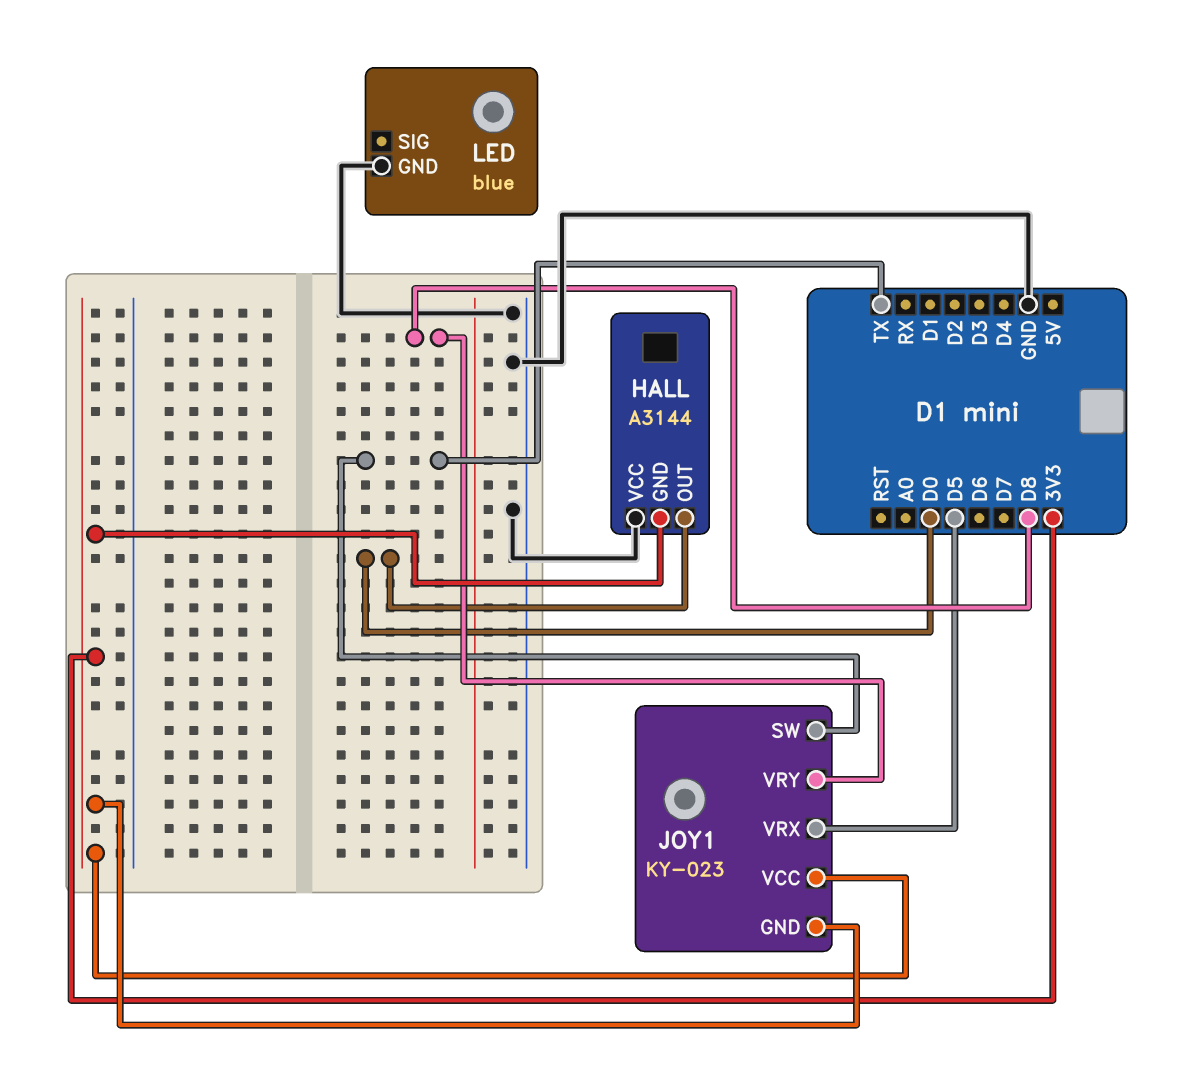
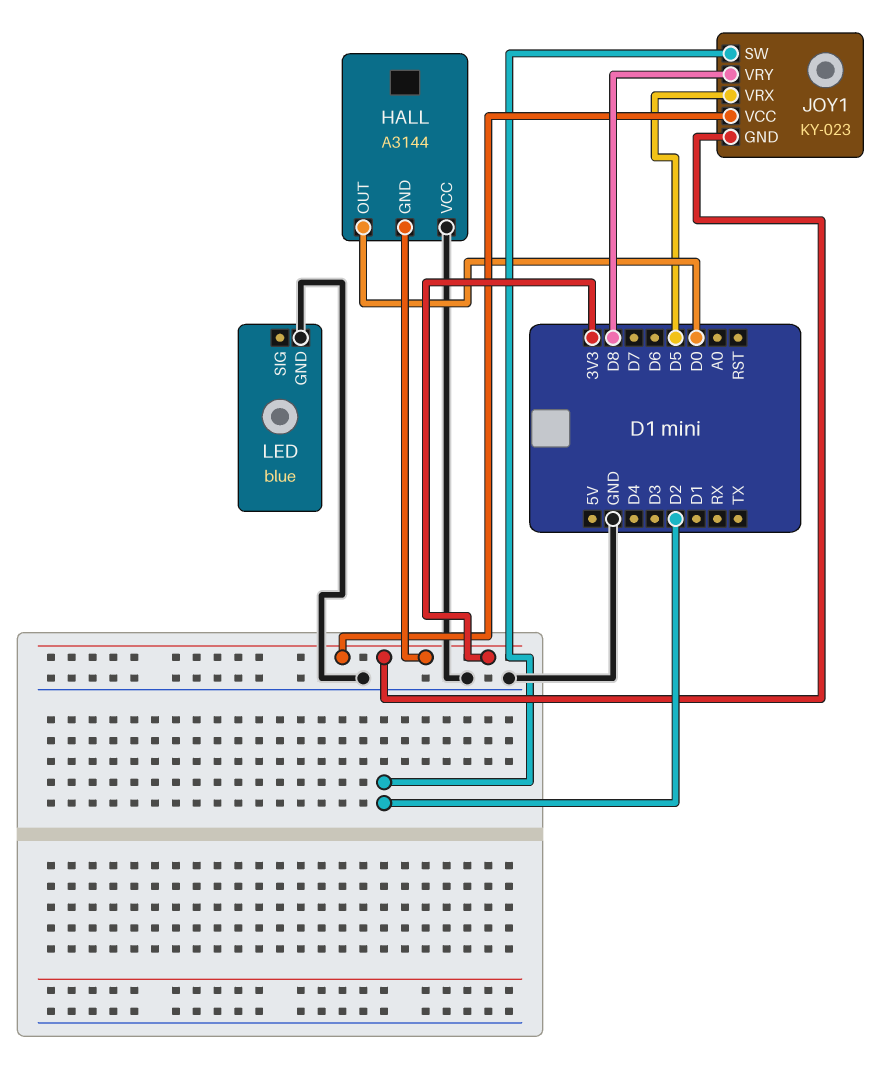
JOY1 pin SW: TX -> D2

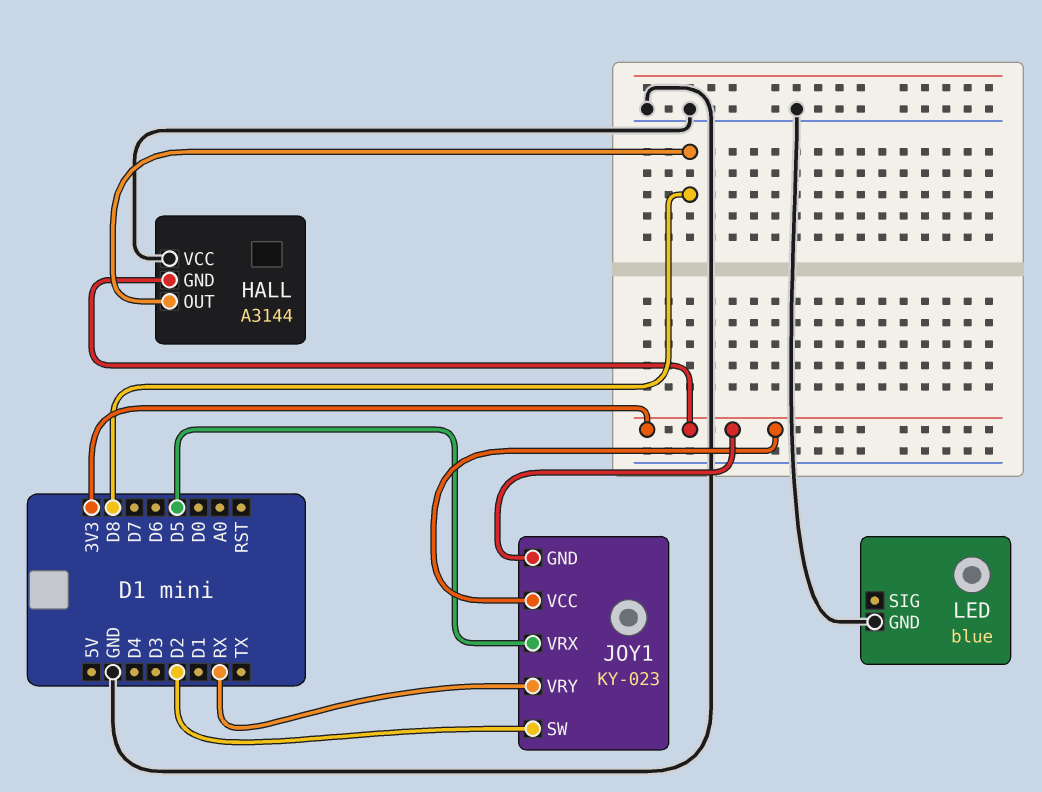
HALL pin OUT: D0 -> D8
JOY1 pin VRY: D8 -> RX

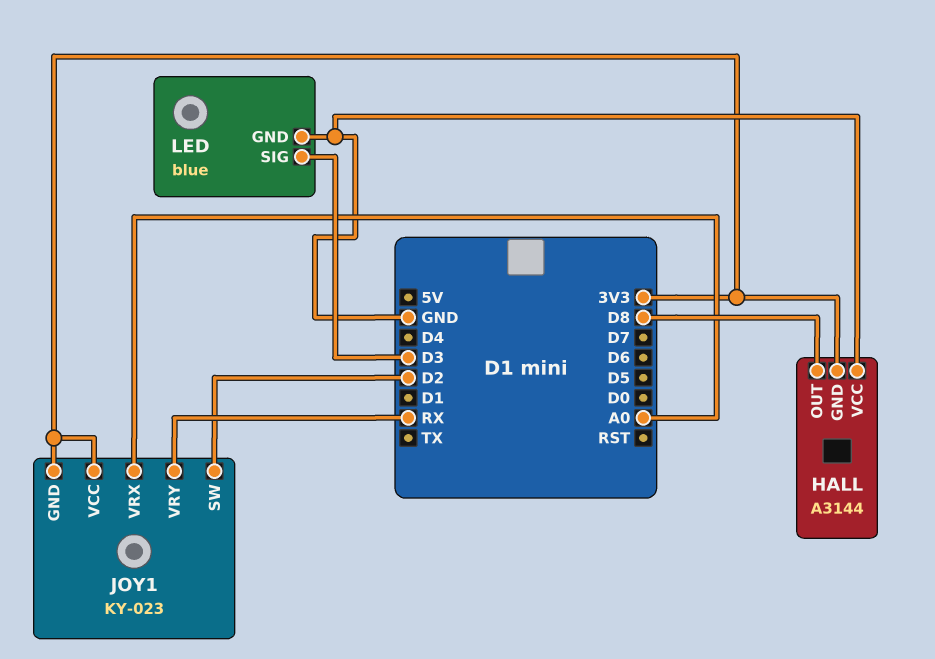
JOY1 pin VRX: D5 -> A0
LED pin SIG: none -> D3

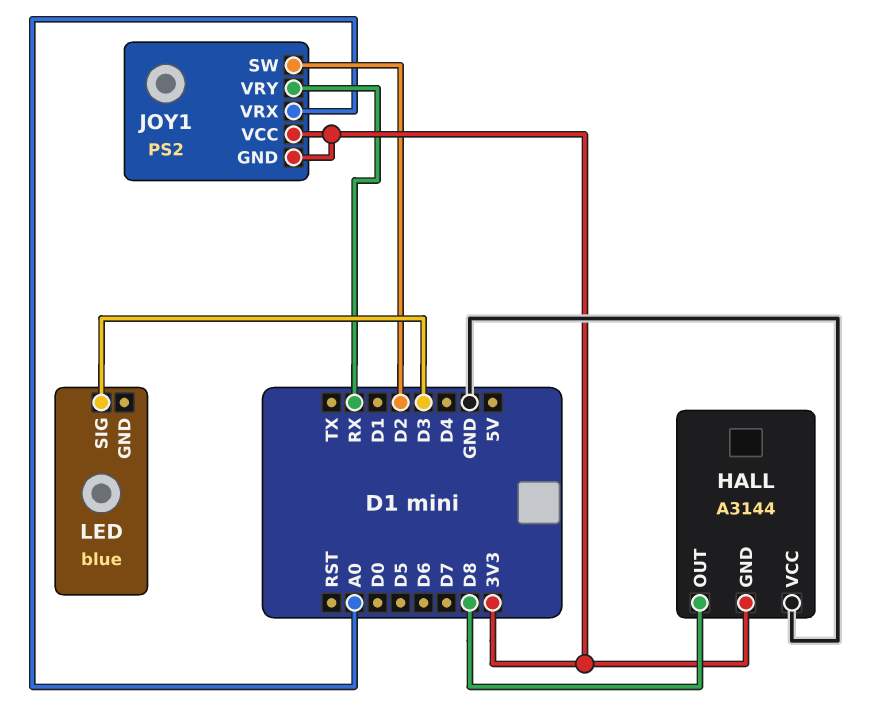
JOY1: KY-023 -> PS2
LED pin GND: GND -> none

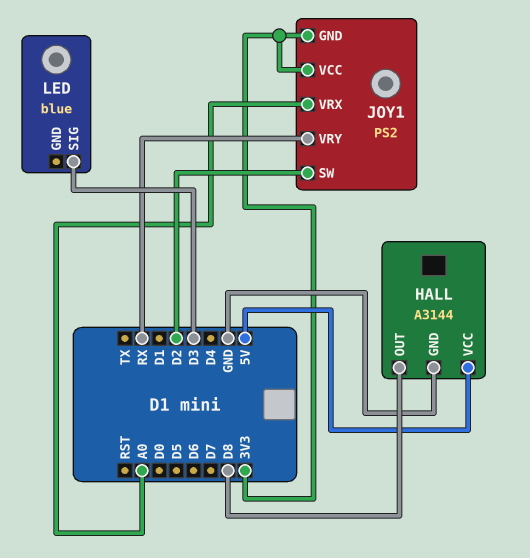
HALL pin GND: 3V3 -> GND
HALL pin VCC: GND -> 5V

